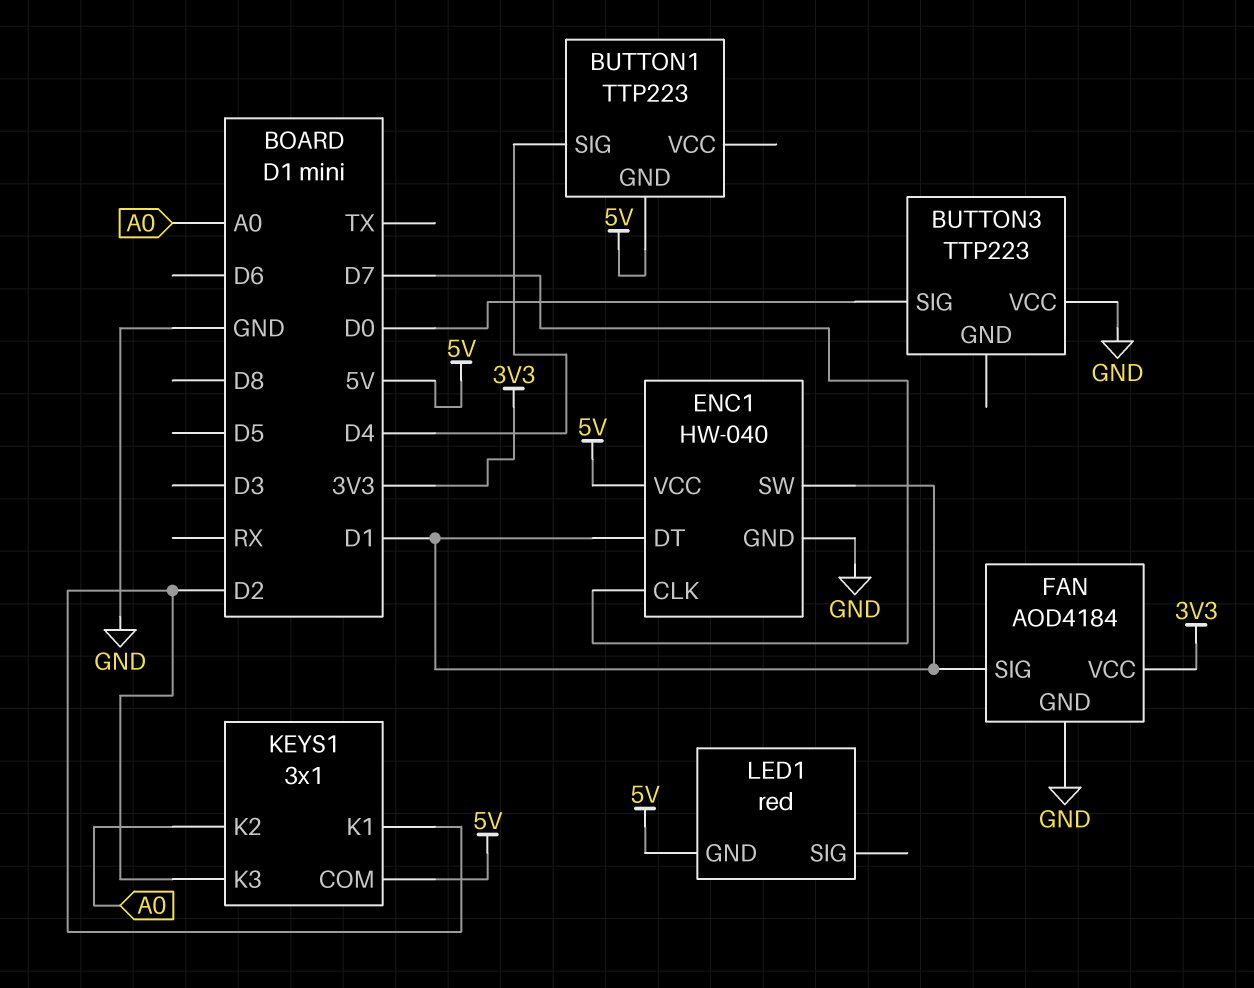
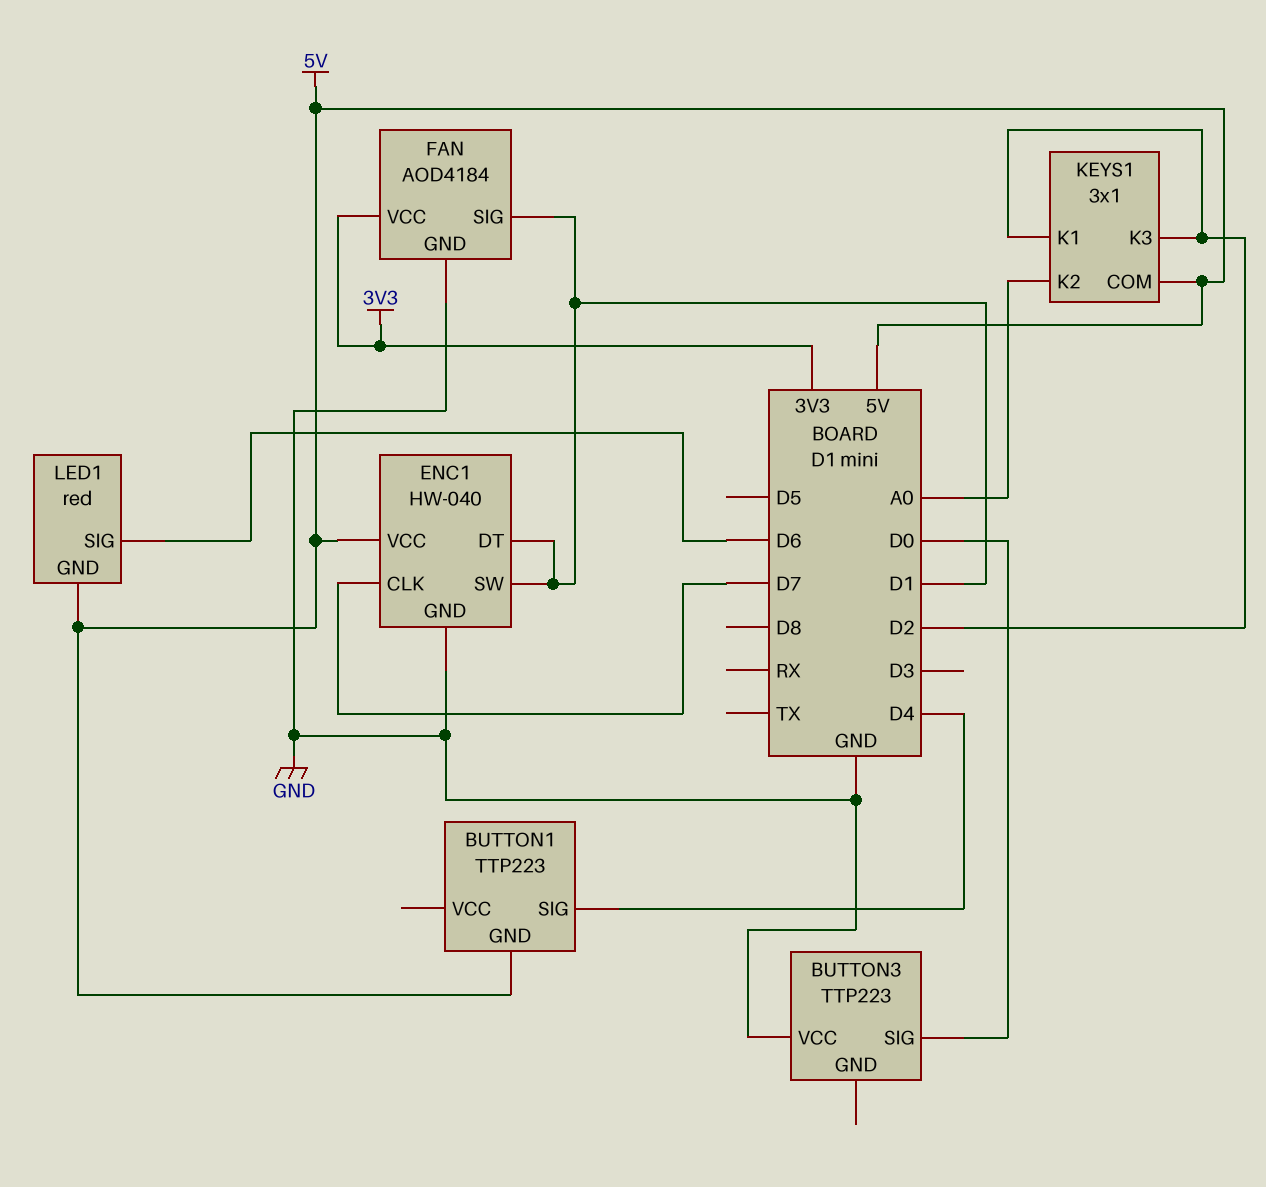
LED1 pin SIG: none -> D6

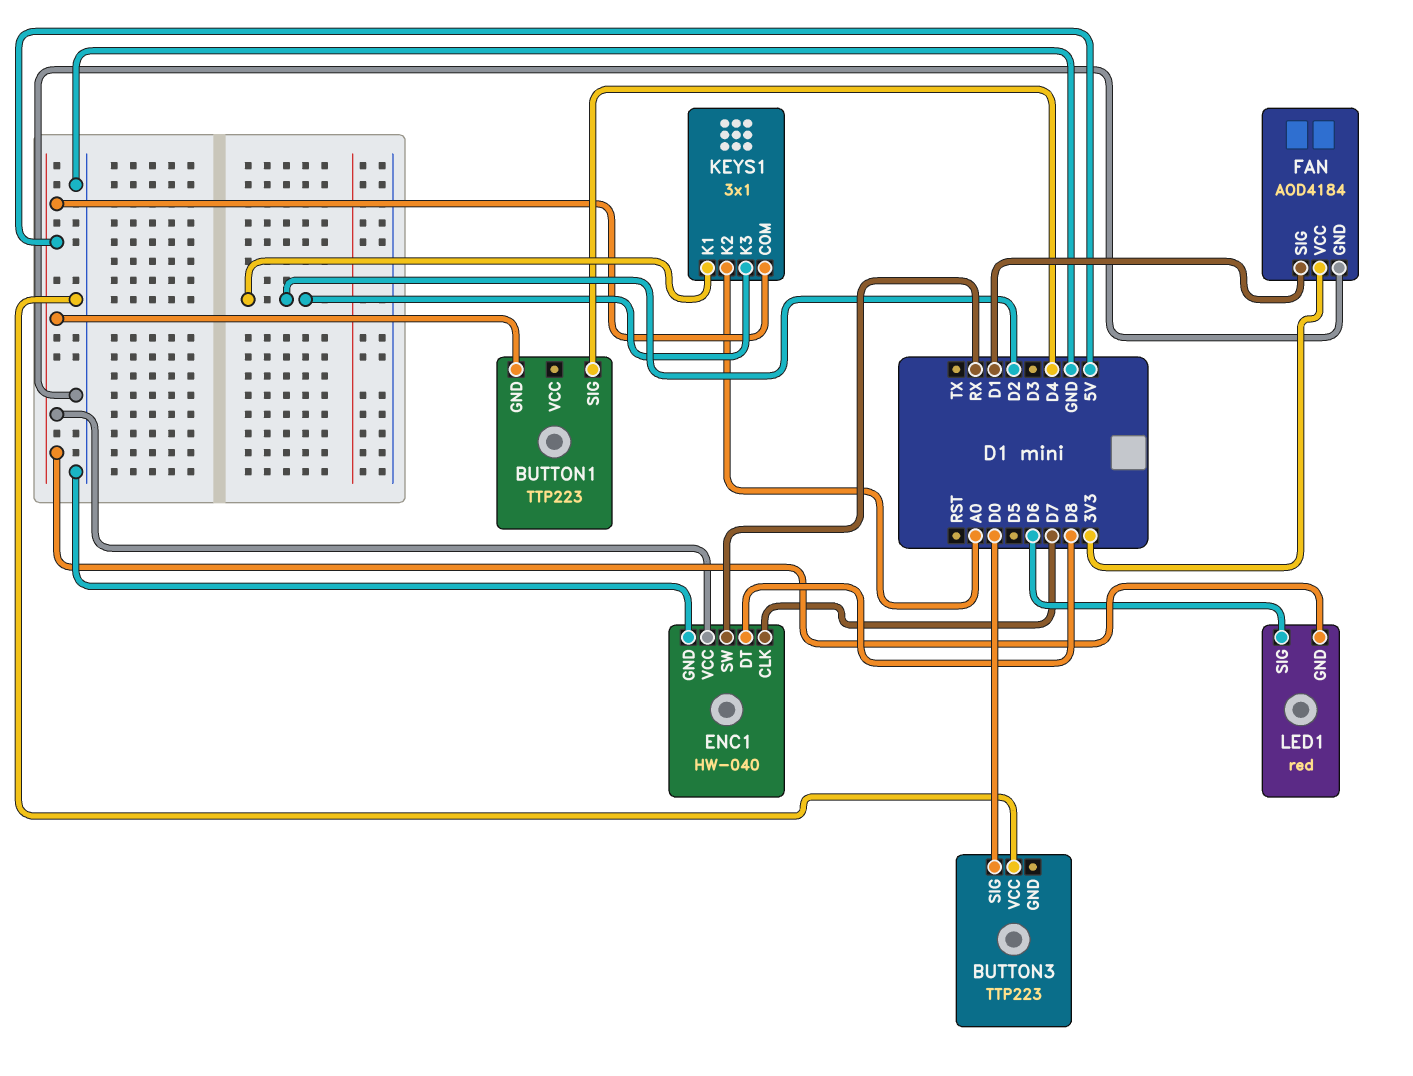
ENC1 pin DT: D1 -> D8
ENC1 pin SW: D1 -> RX

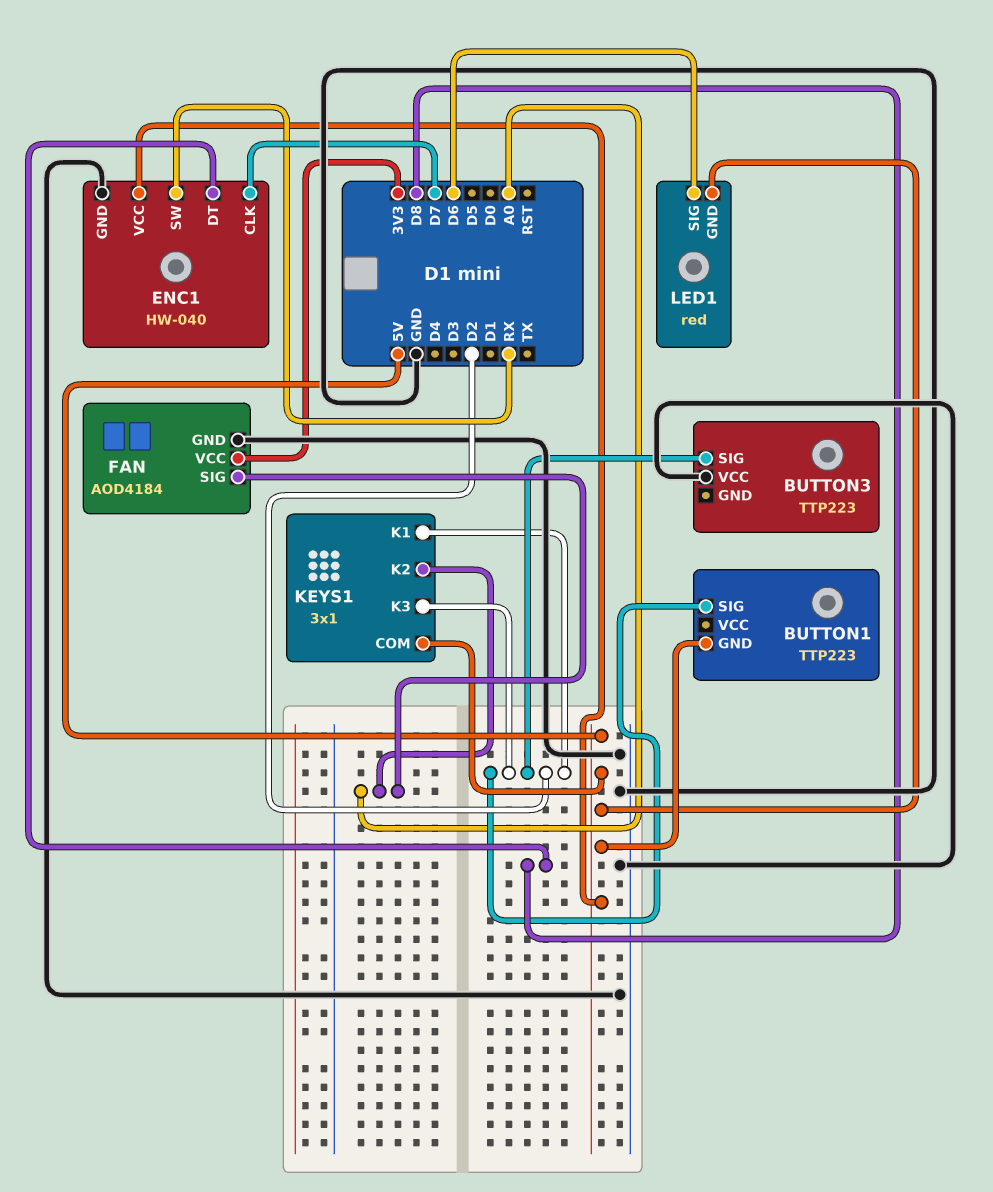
BUTTON1 pin SIG: D4 -> D2
BUTTON3 pin SIG: D0 -> D2
FAN pin SIG: D1 -> A0

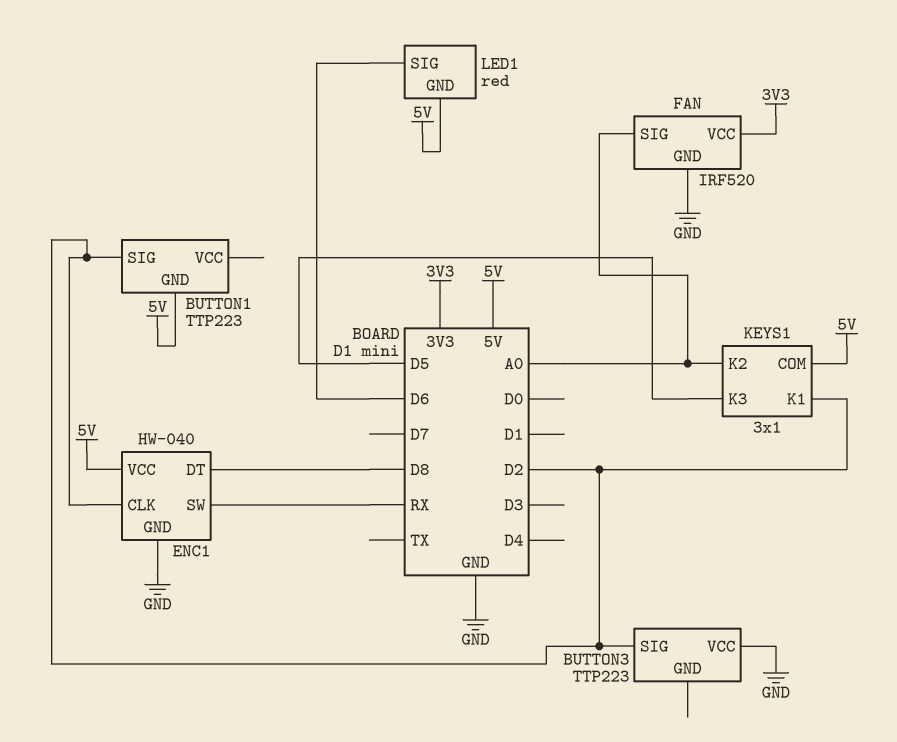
ENC1 pin CLK: D7 -> D2
FAN: AOD4184 -> IRF520
KEYS1 pin K3: D2 -> D5

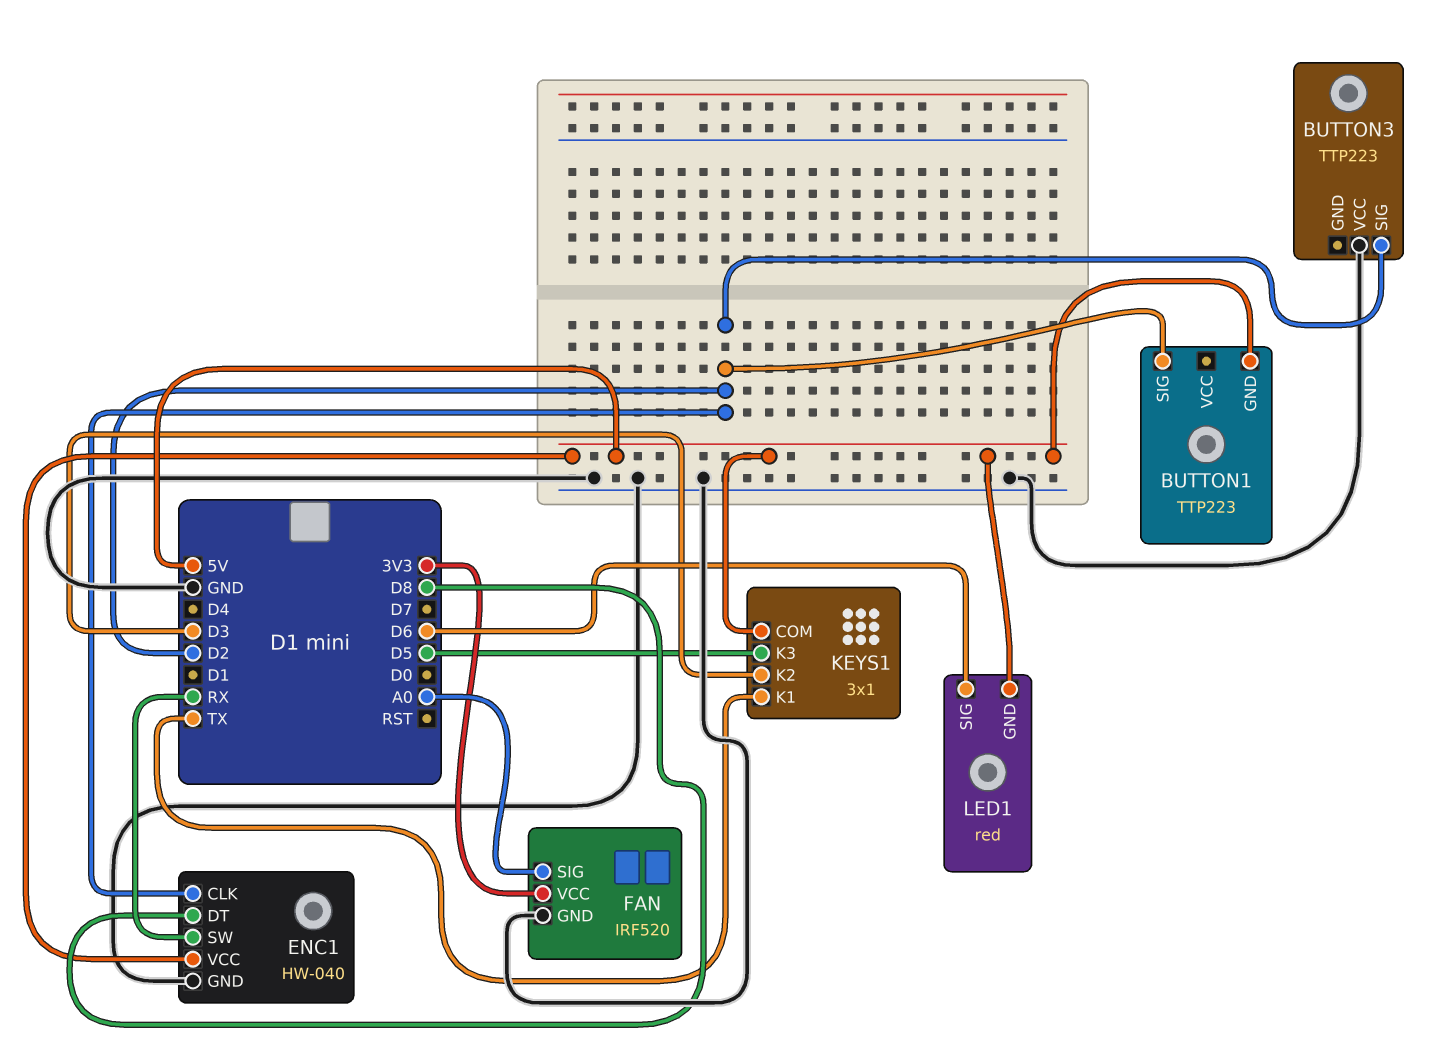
KEYS1 pin K1: D2 -> TX
KEYS1 pin K2: A0 -> D3

